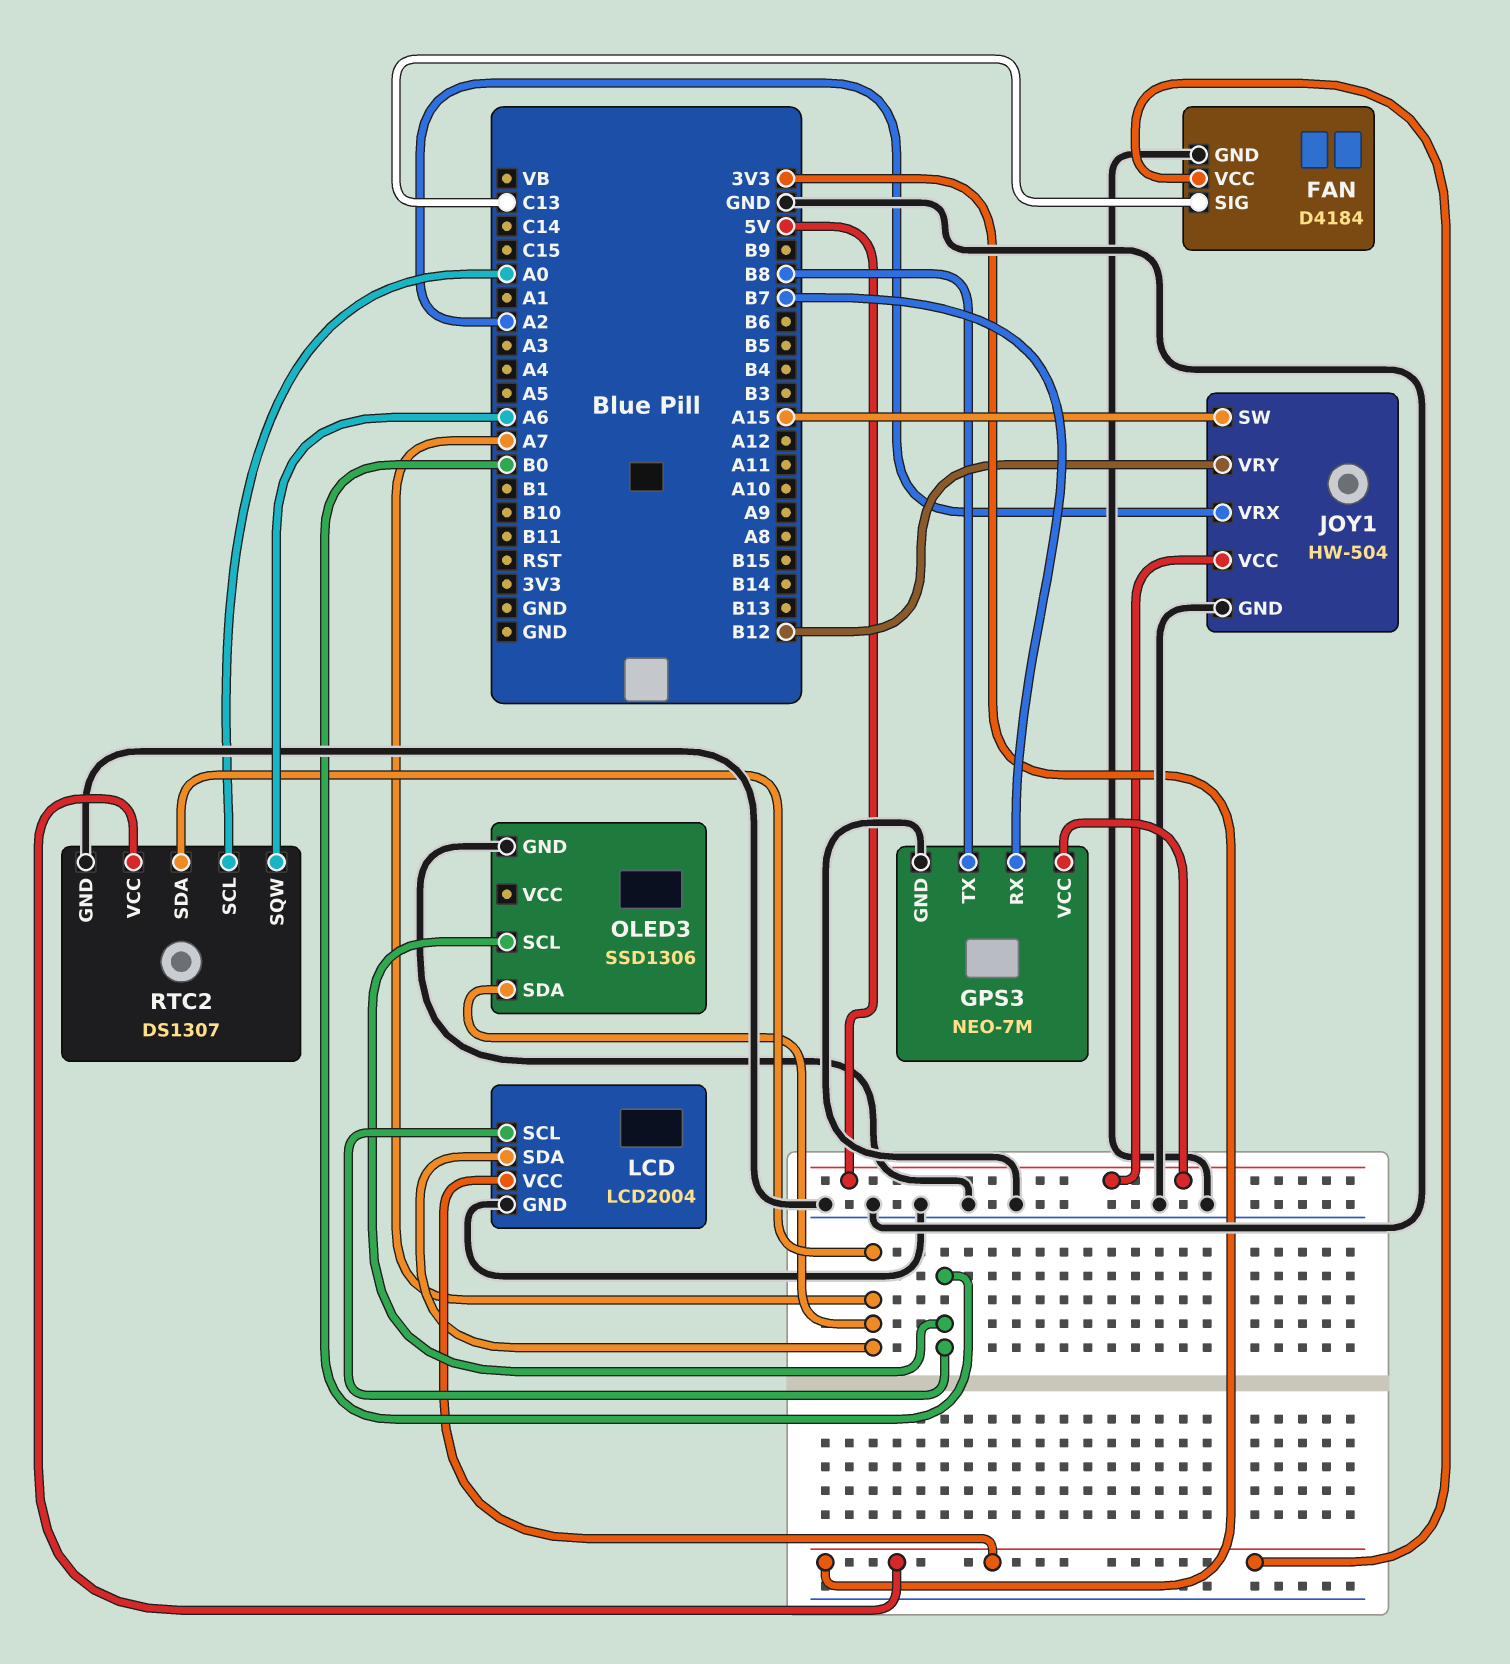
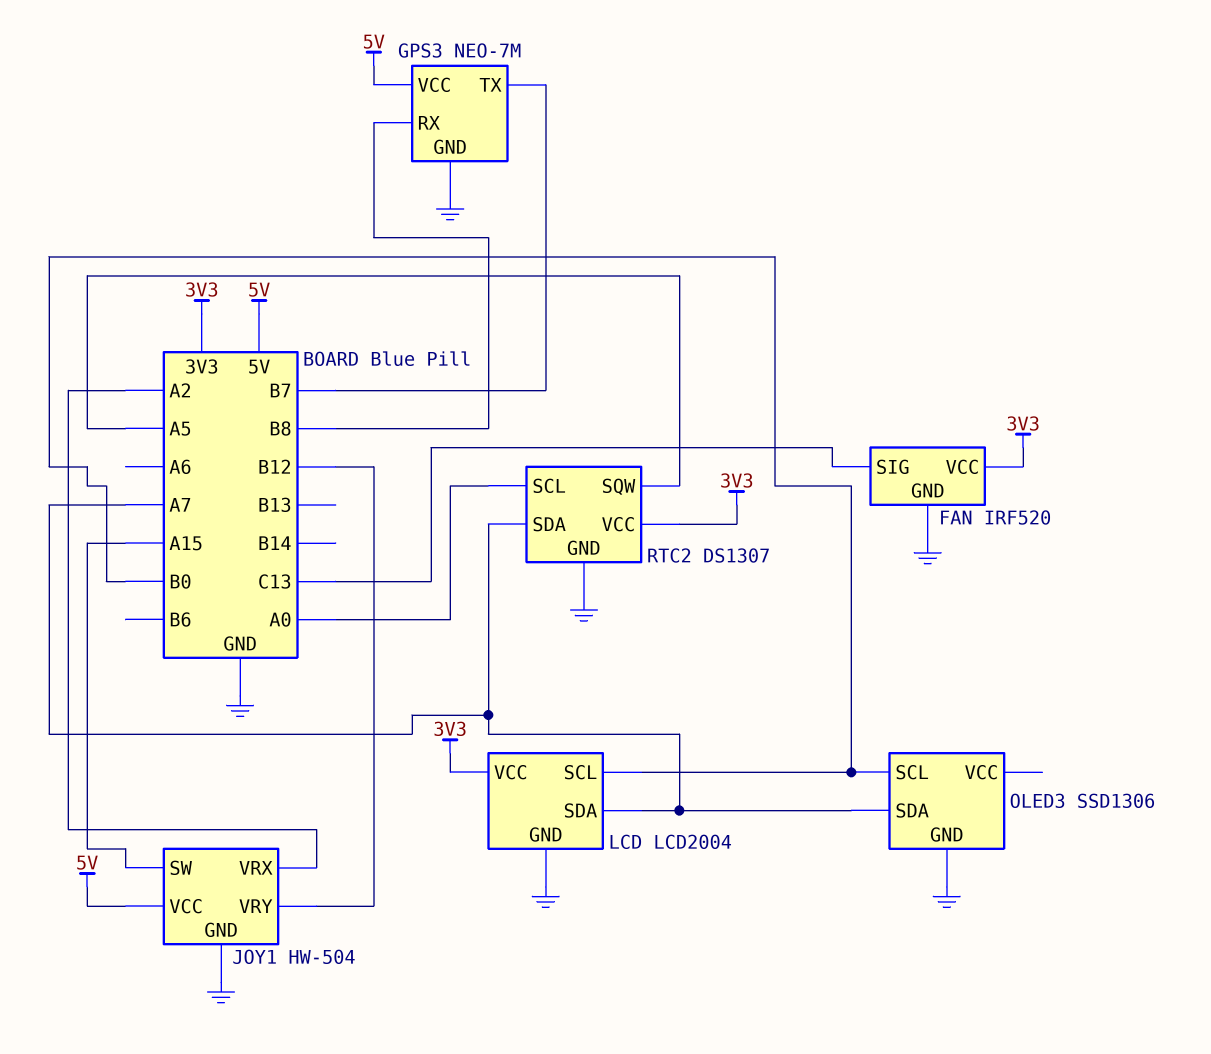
FAN: D4184 -> IRF520
GPS3 pin RX: B7 -> B8
GPS3 pin TX: B8 -> B7
RTC2 pin SQW: A6 -> A5

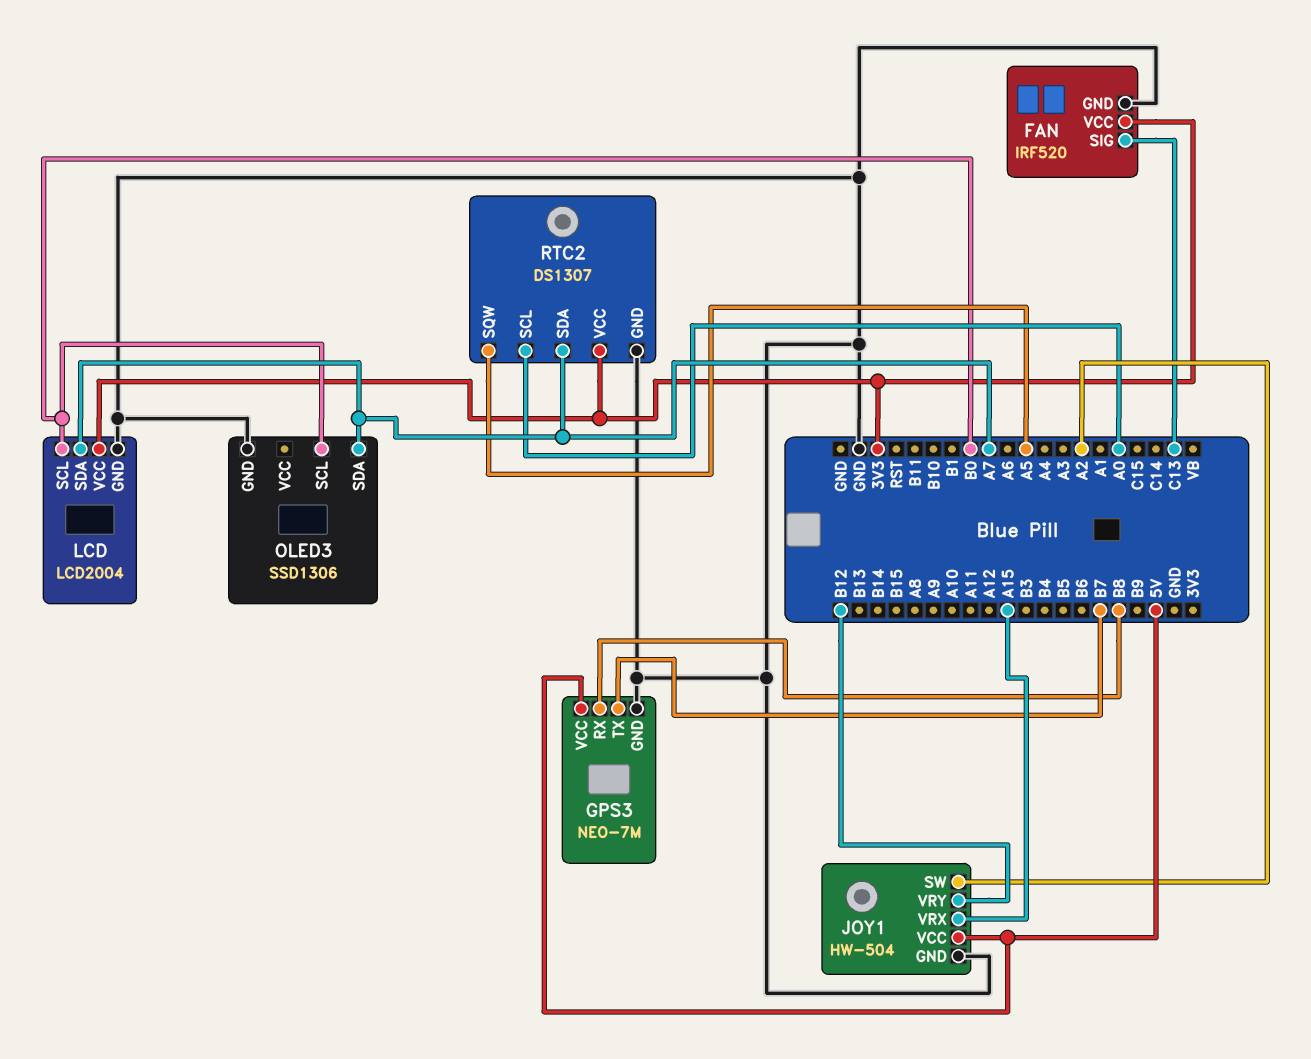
JOY1 pin SW: A15 -> A2
JOY1 pin VRX: A2 -> A15

